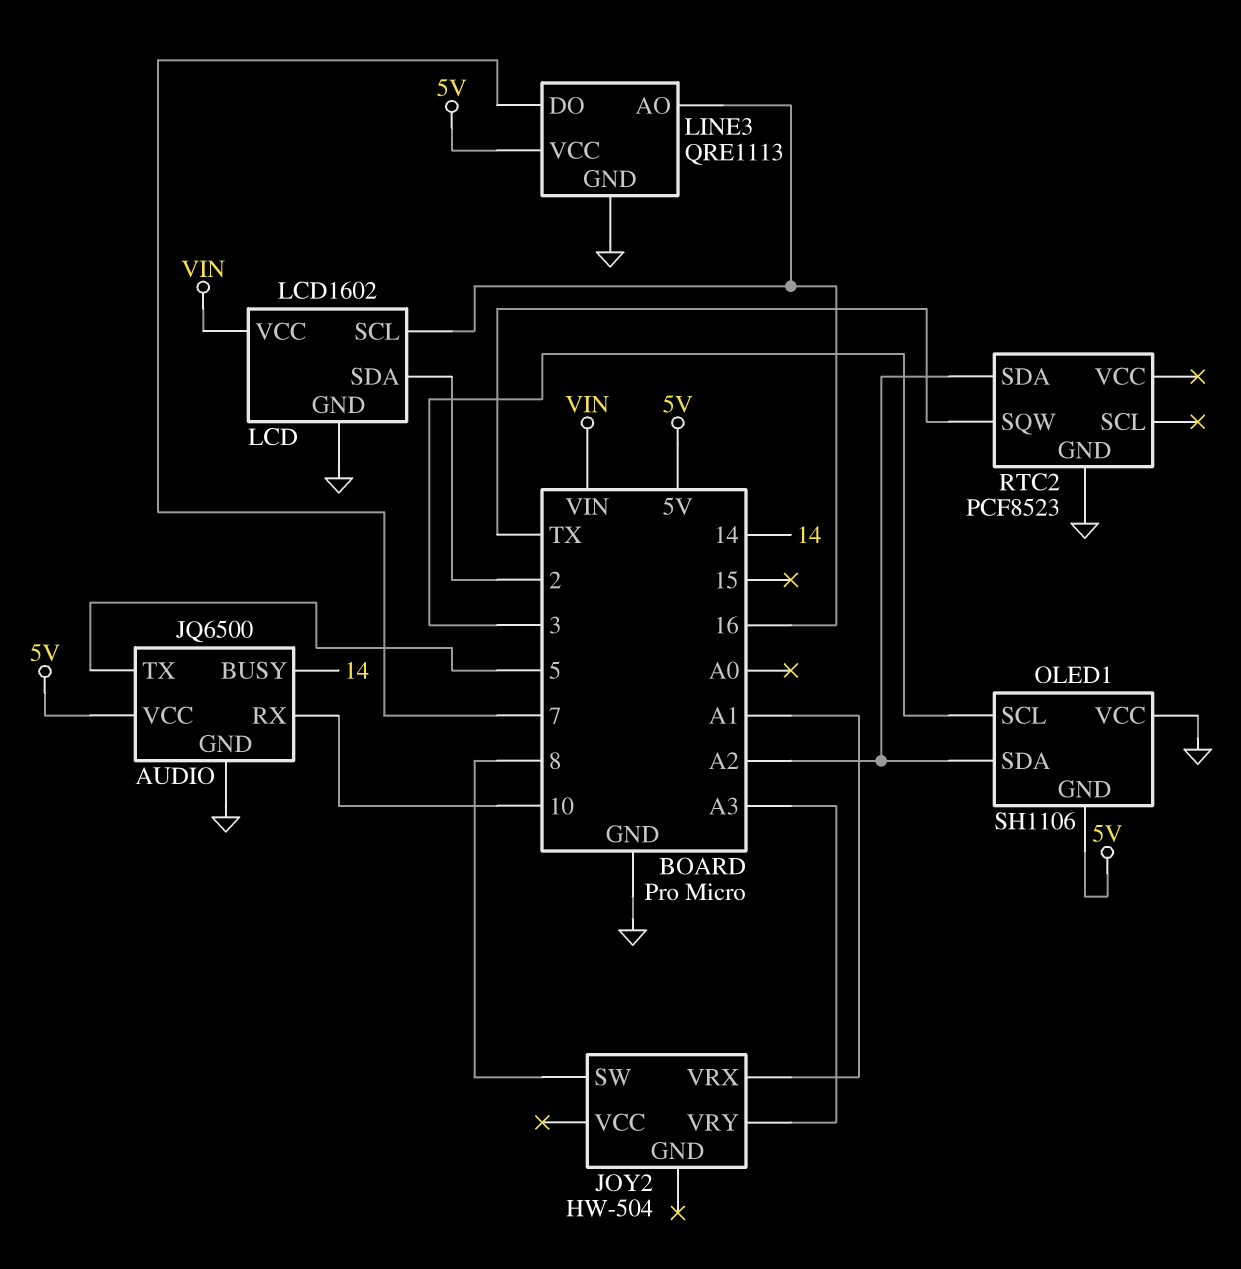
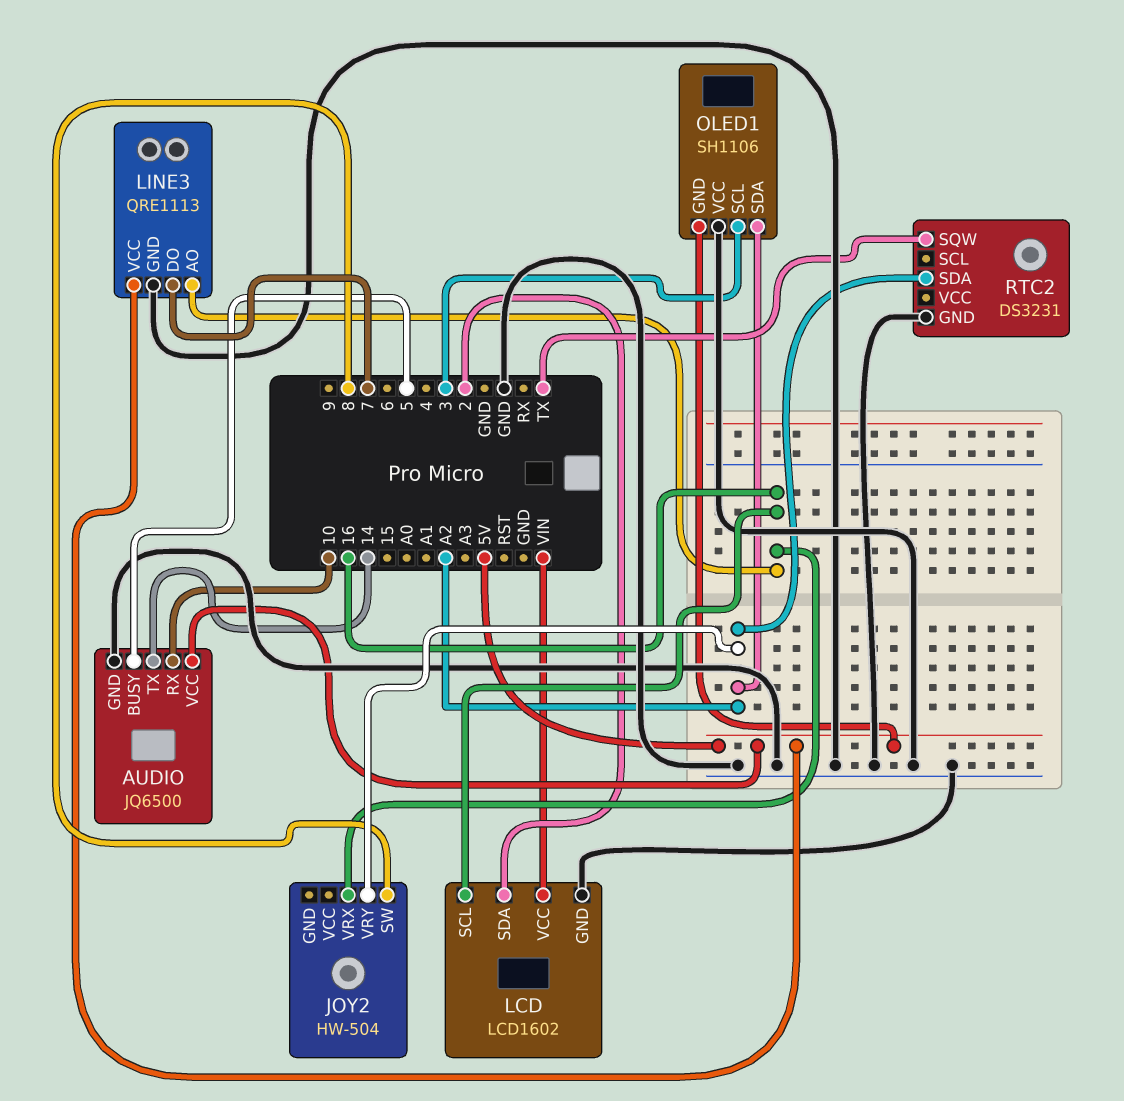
AUDIO pin BUSY: 14 -> 5
AUDIO pin TX: 5 -> 14
JOY2 pin VRX: A1 -> 16
JOY2 pin VRY: A3 -> A2
RTC2: PCF8523 -> DS3231

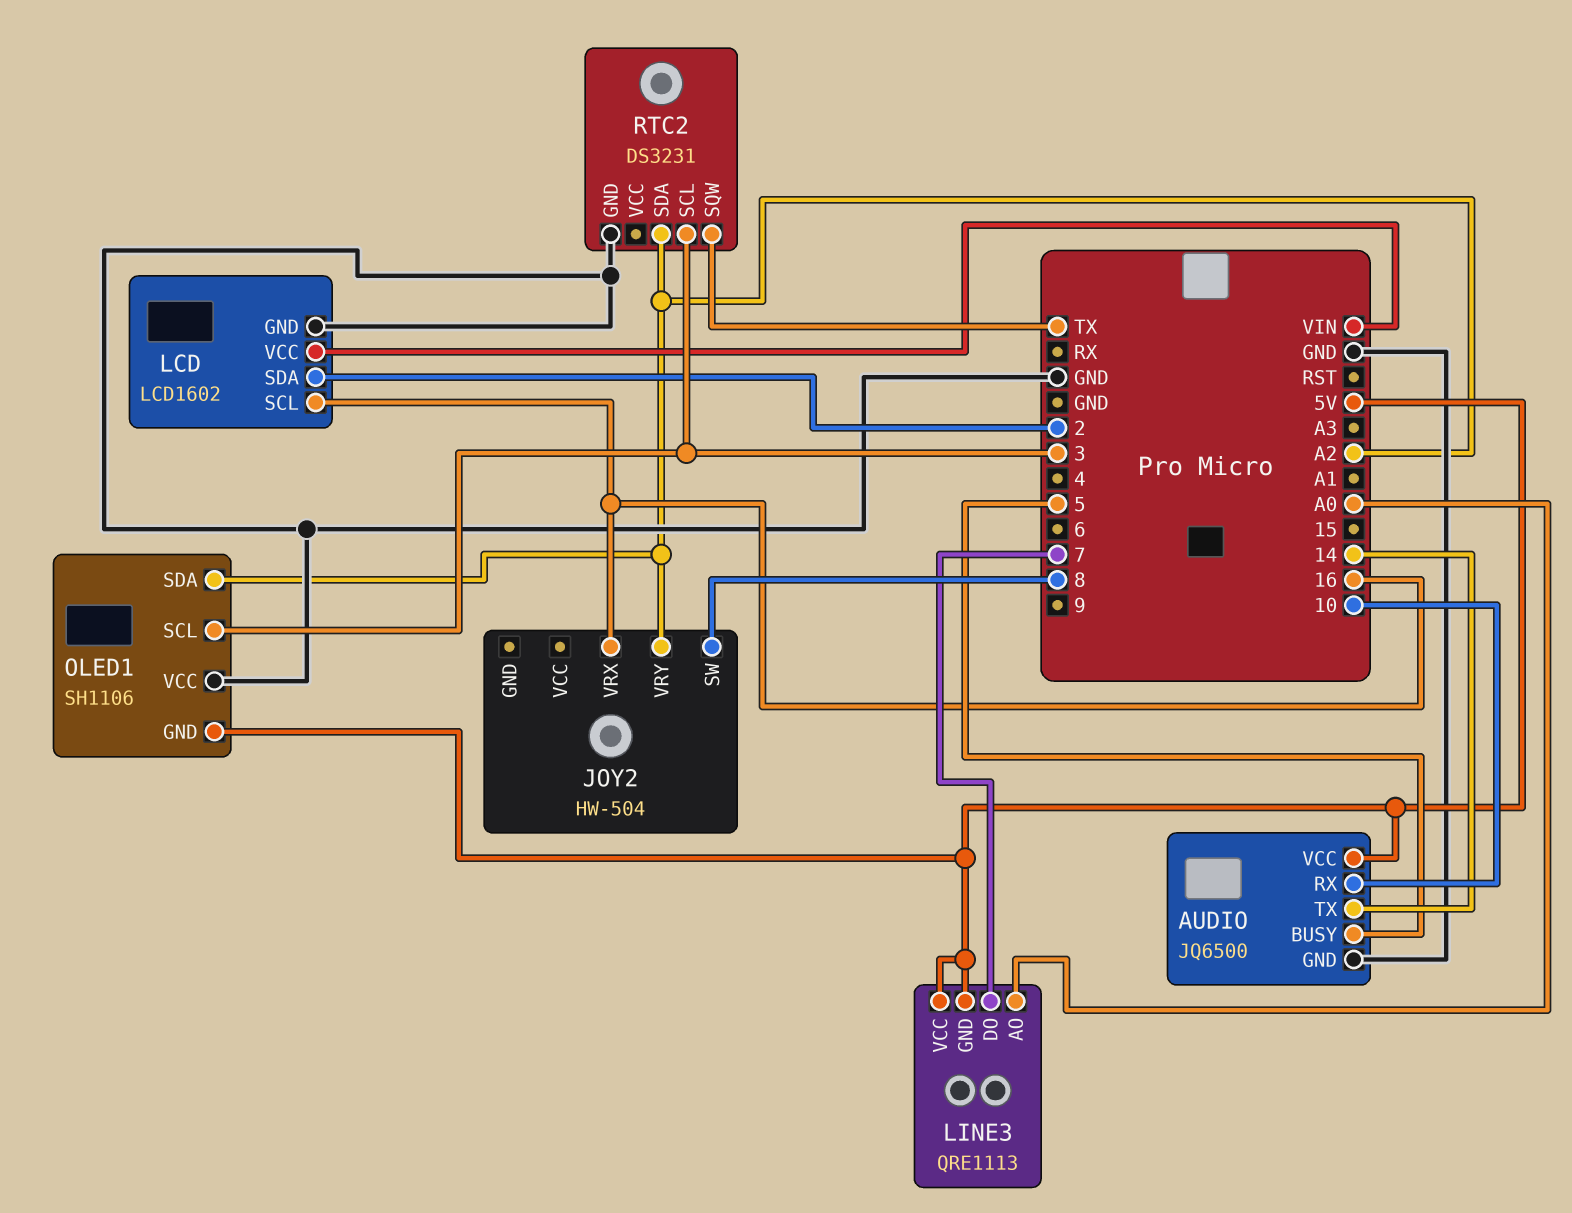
LINE3 pin AO: 16 -> A0
LINE3 pin GND: GND -> 5V
RTC2 pin SCL: none -> 3

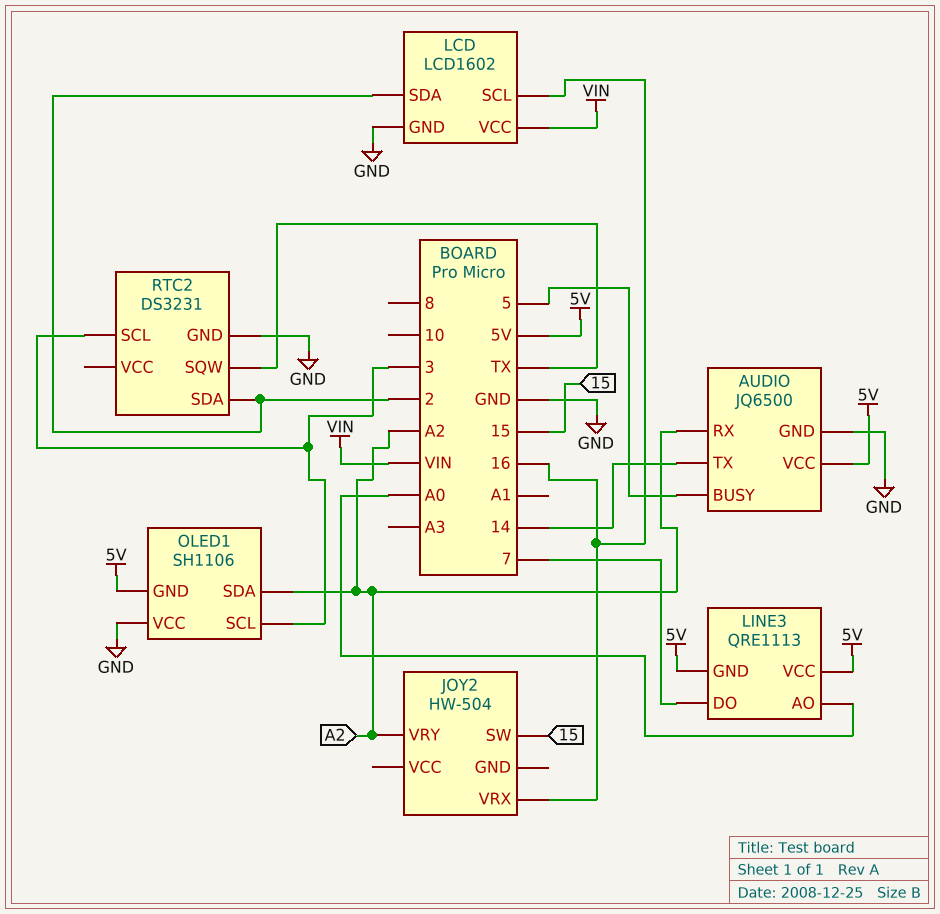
AUDIO pin RX: 10 -> A2
JOY2 pin SW: 8 -> 15
RTC2 pin SDA: A2 -> 2

